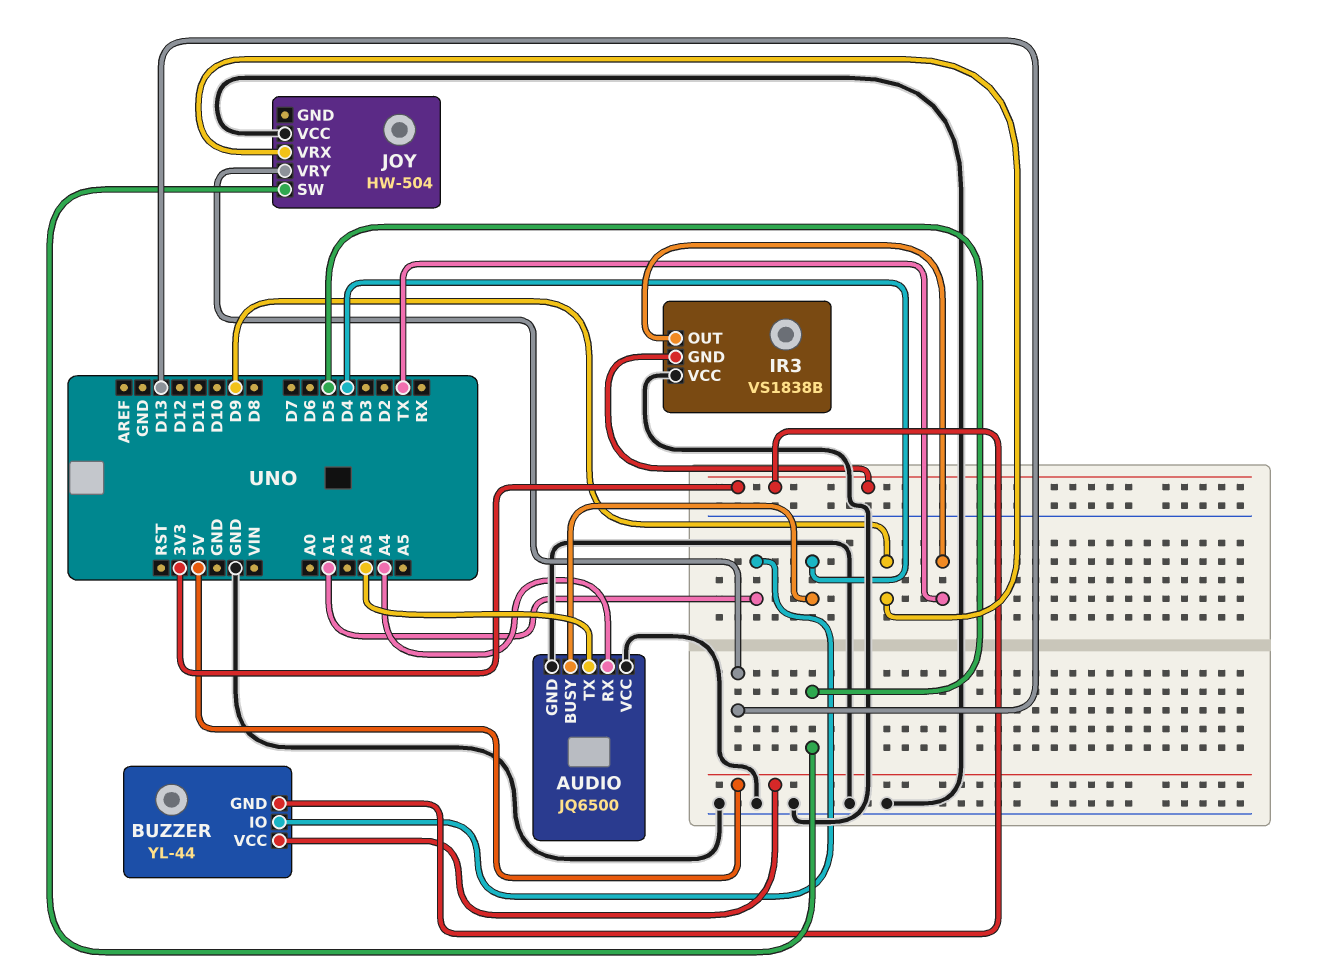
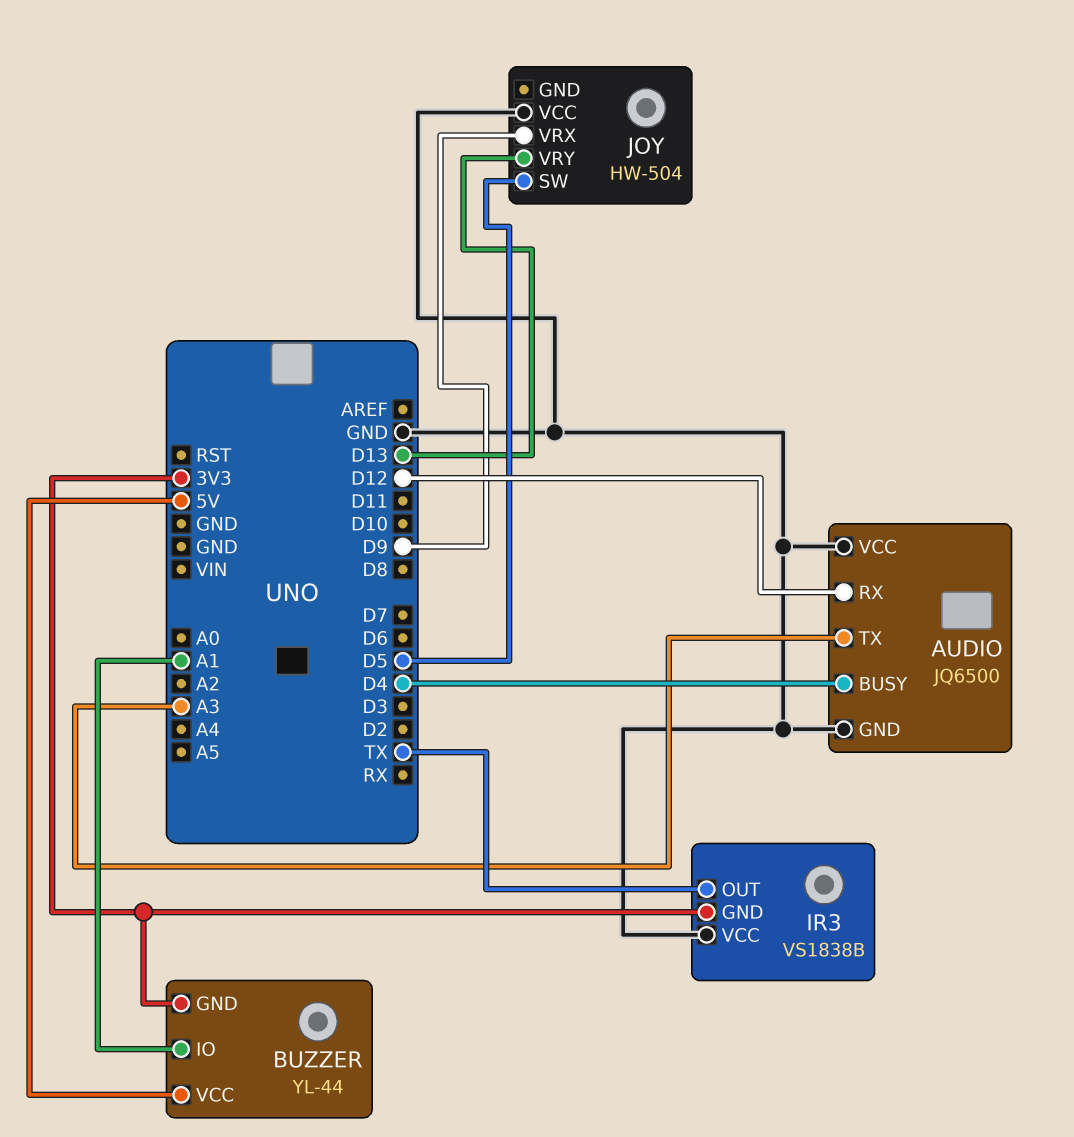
AUDIO pin RX: A4 -> D12

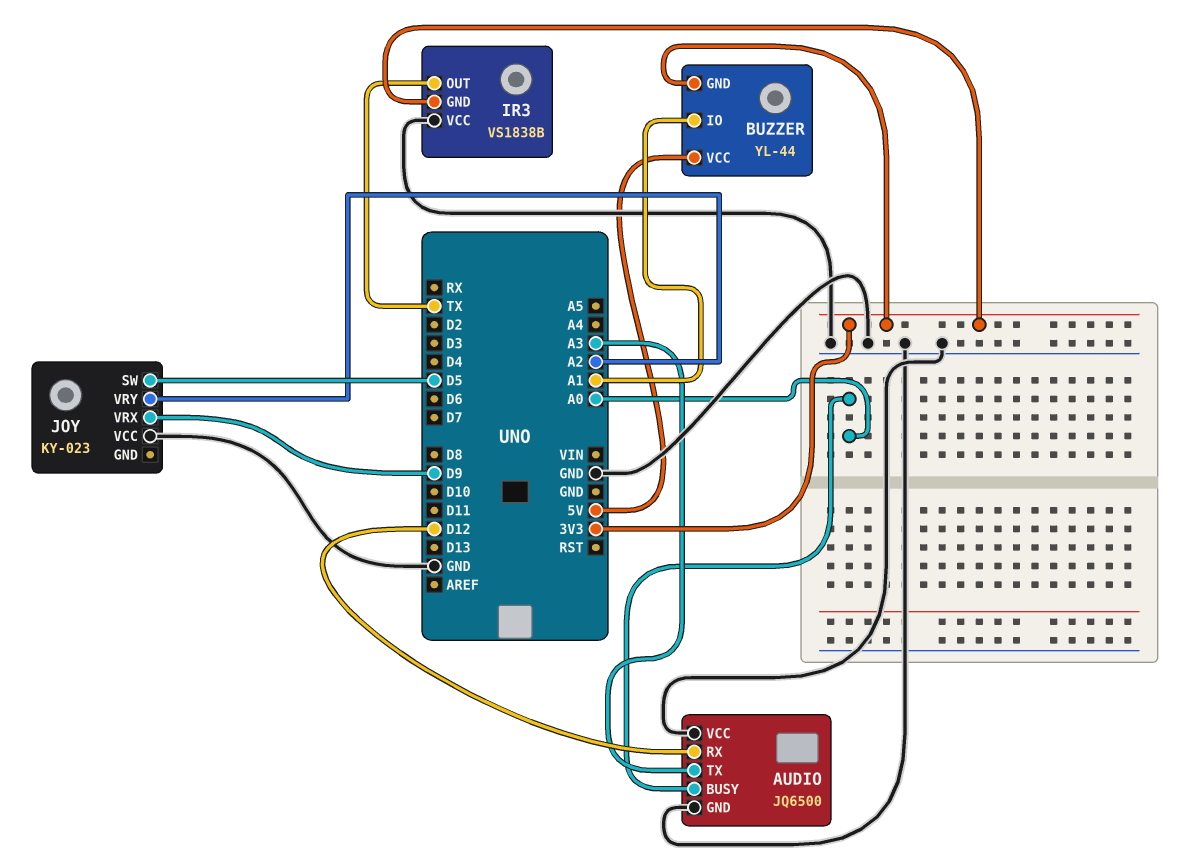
AUDIO pin BUSY: D4 -> A0
JOY: HW-504 -> KY-023
JOY pin VRY: D13 -> A2

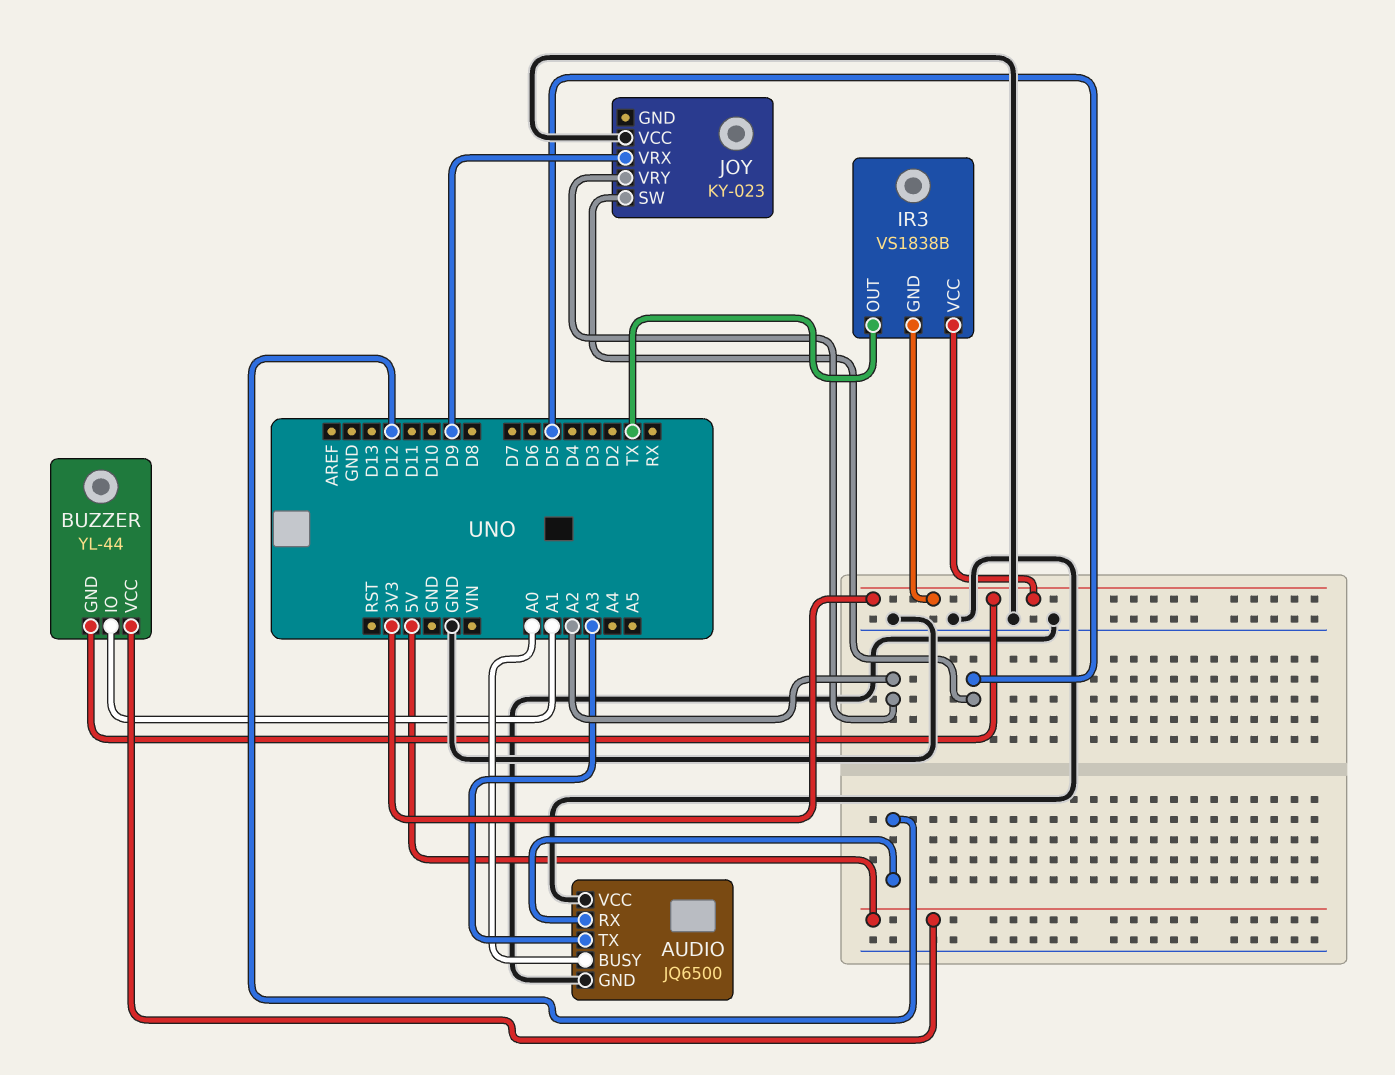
IR3 pin VCC: GND -> 3V3

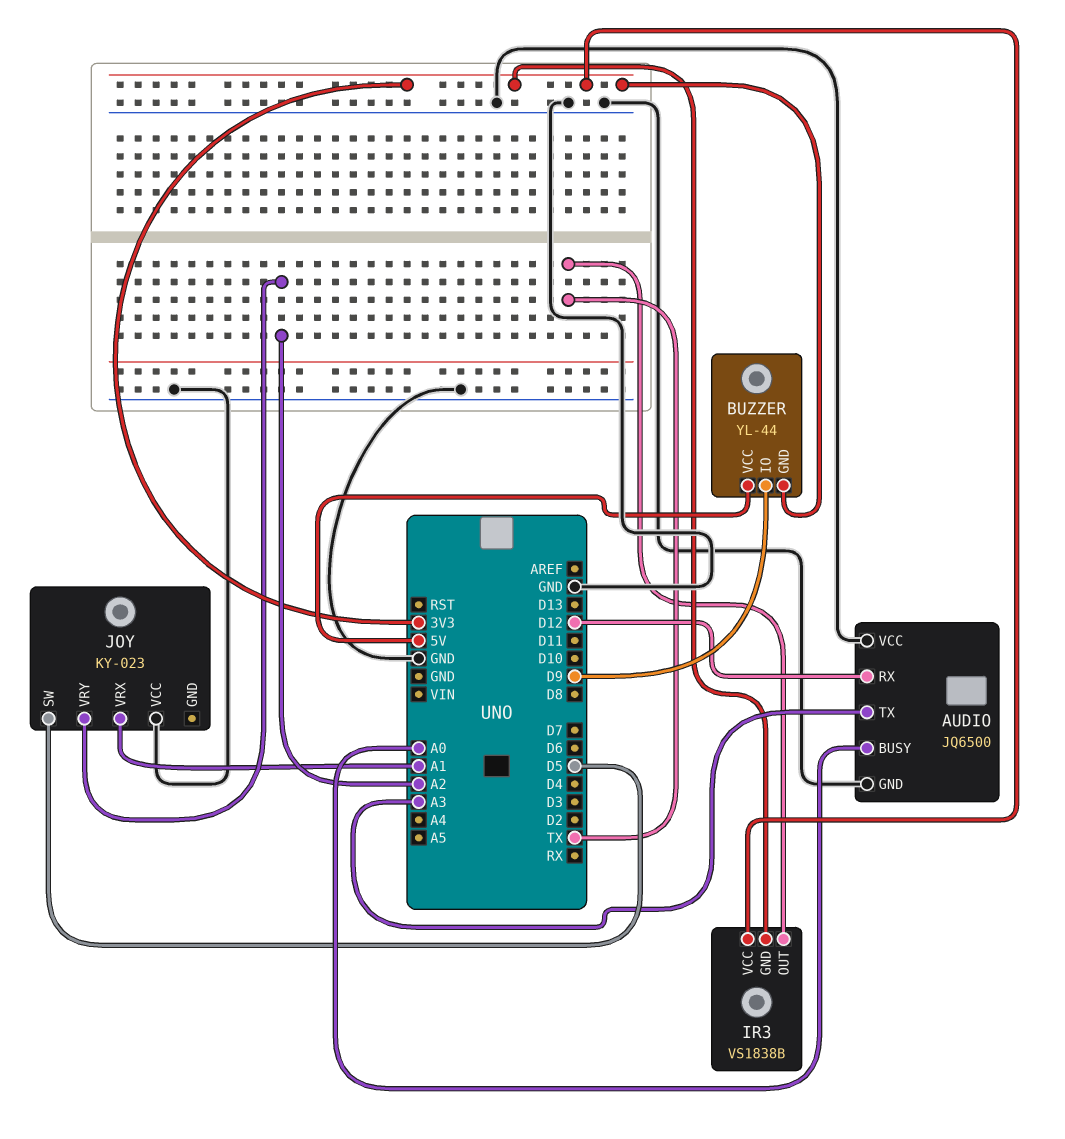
BUZZER pin IO: A1 -> D9
JOY pin VRX: D9 -> A1

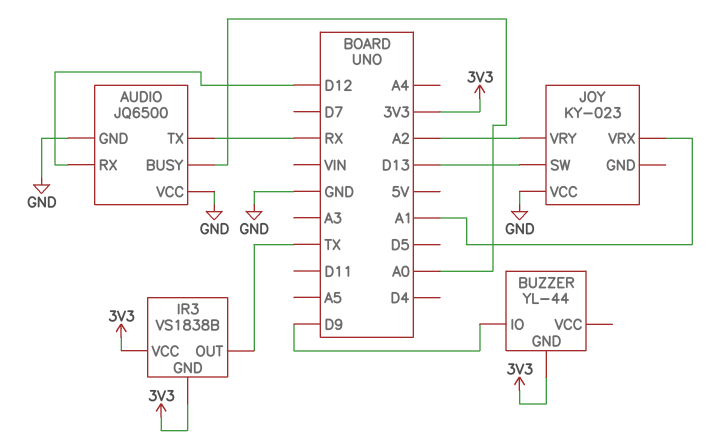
AUDIO pin TX: A3 -> RX
BUZZER pin VCC: 5V -> none
JOY pin SW: D5 -> D13

